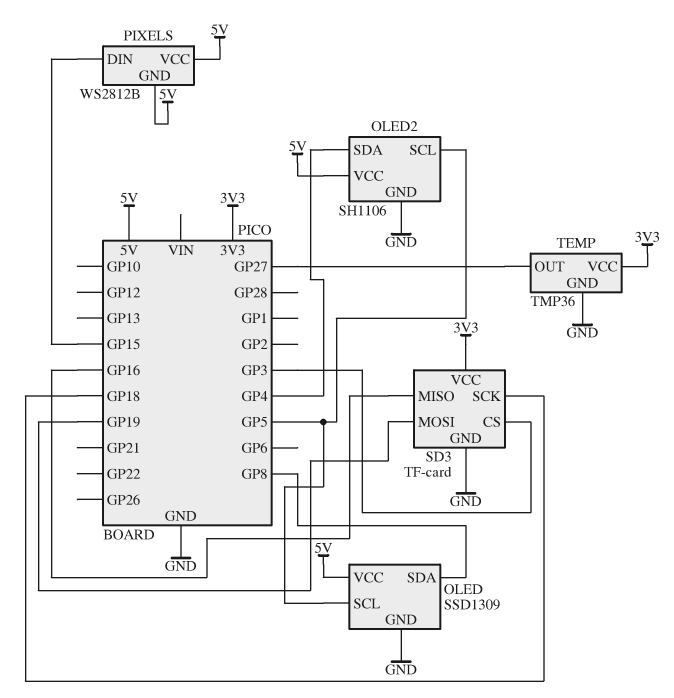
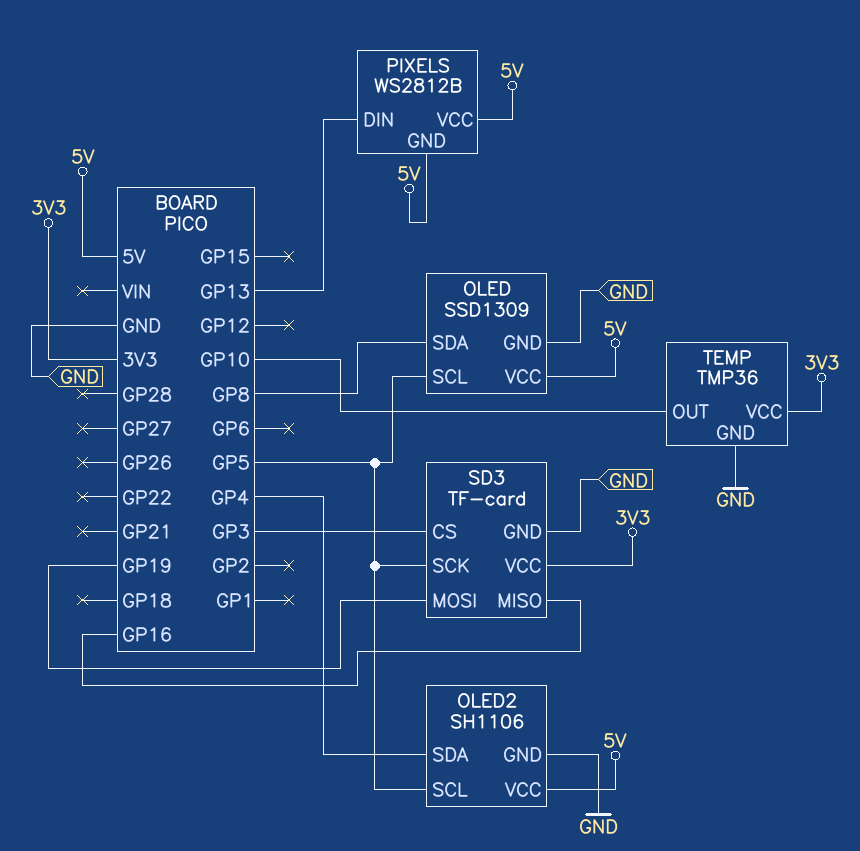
PIXELS pin DIN: GP15 -> GP13
SD3 pin SCK: GP18 -> GP5
TEMP pin OUT: GP27 -> GP10

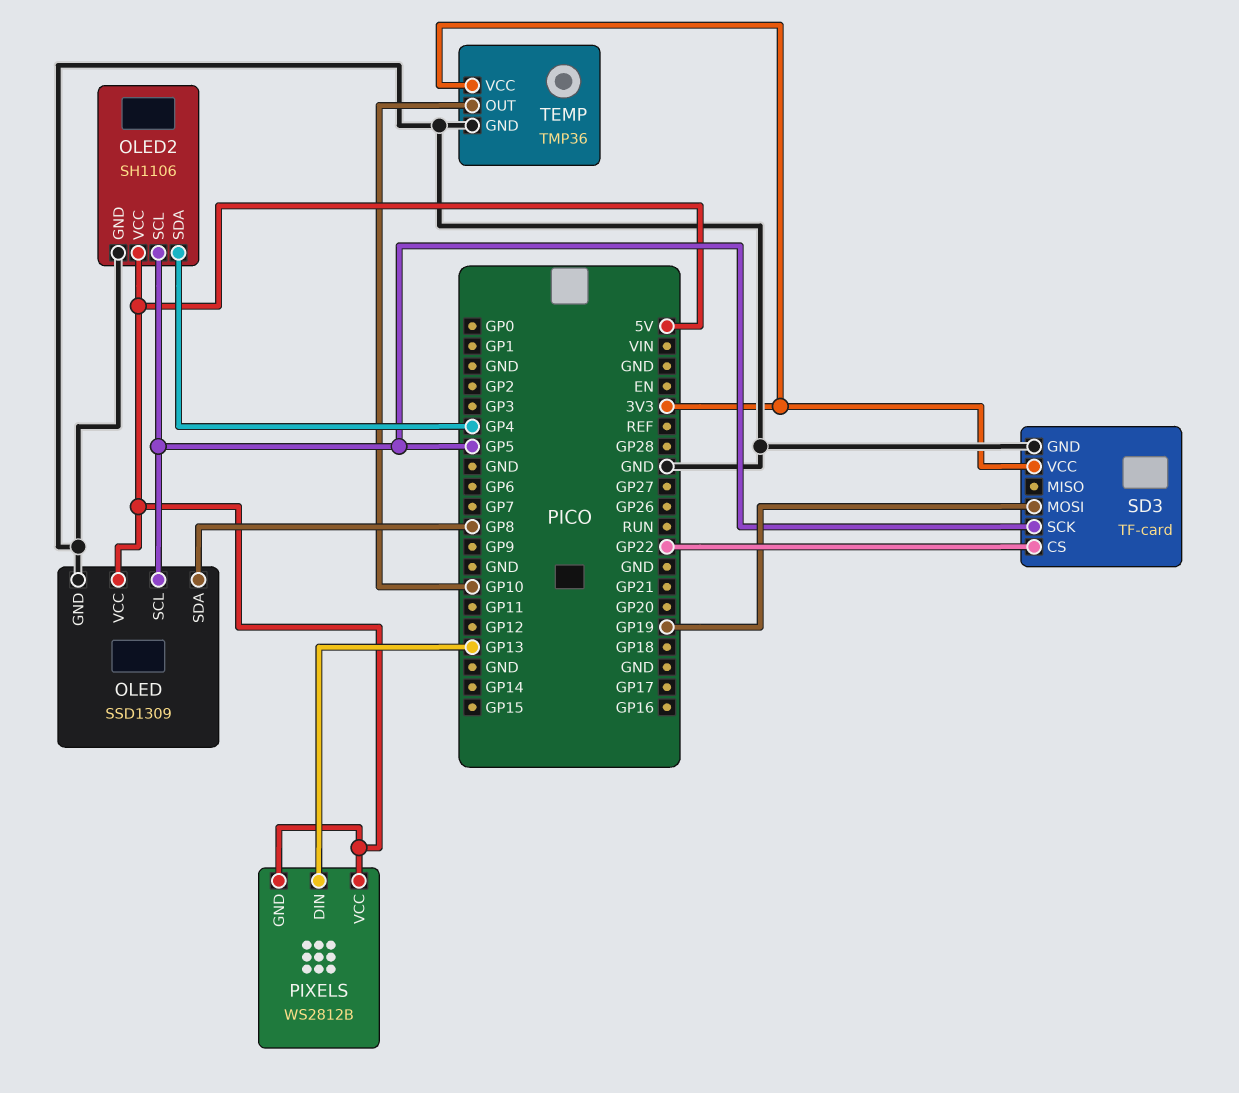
SD3 pin CS: GP3 -> GP22
SD3 pin MISO: GP16 -> none

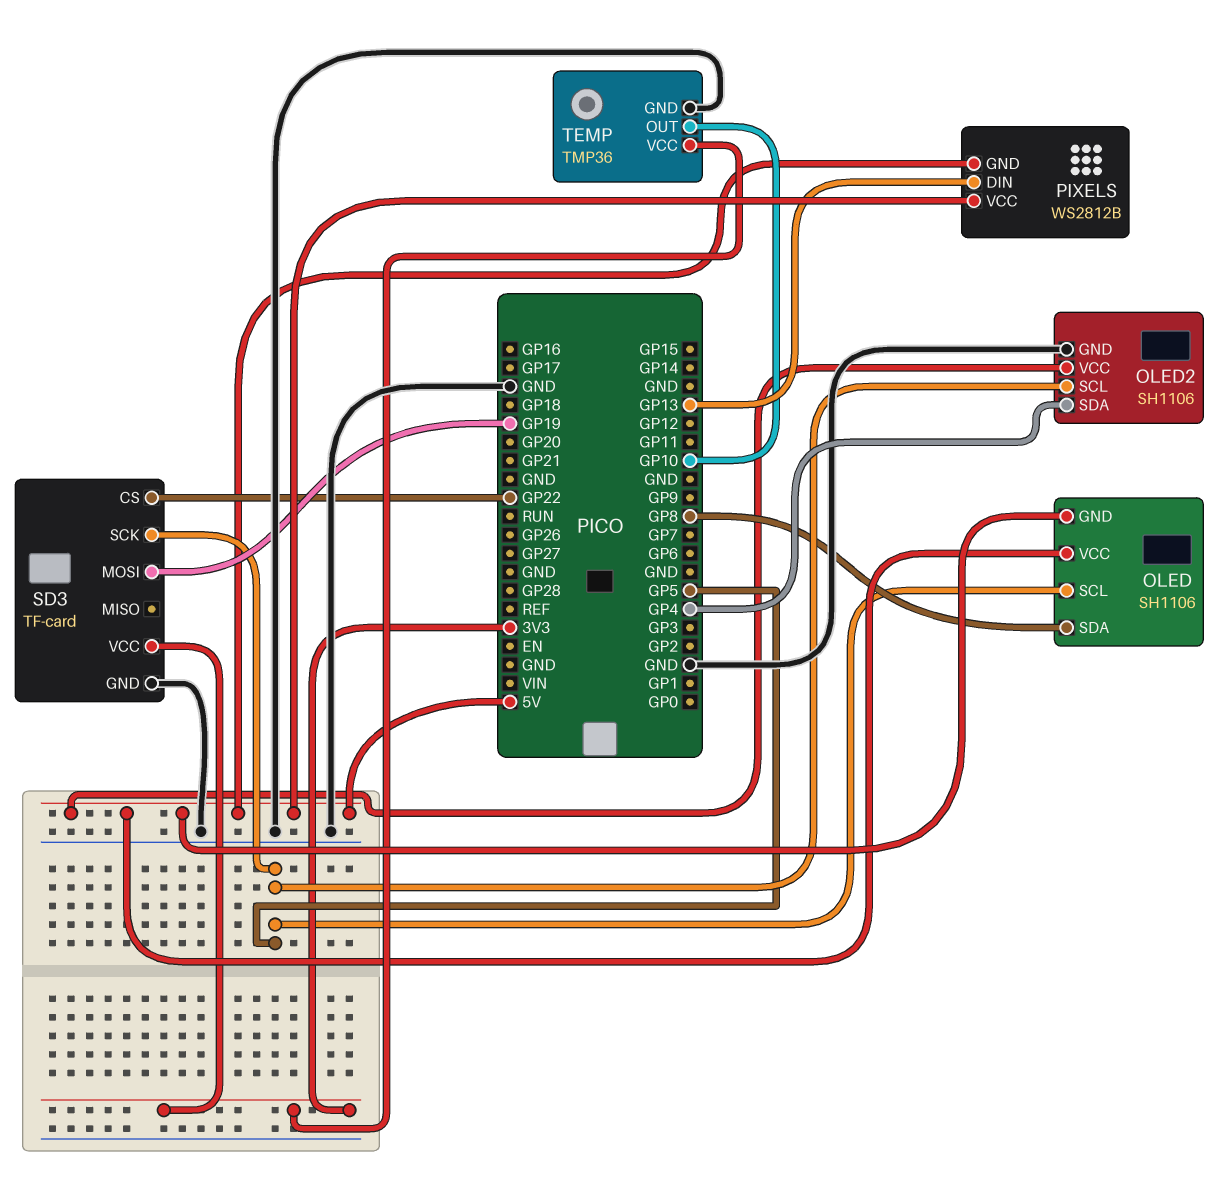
OLED: SSD1309 -> SH1106
OLED pin GND: GND -> 5V

